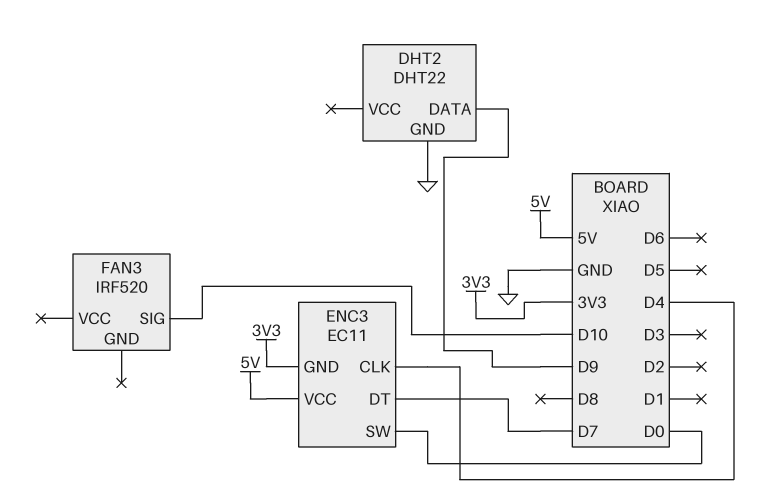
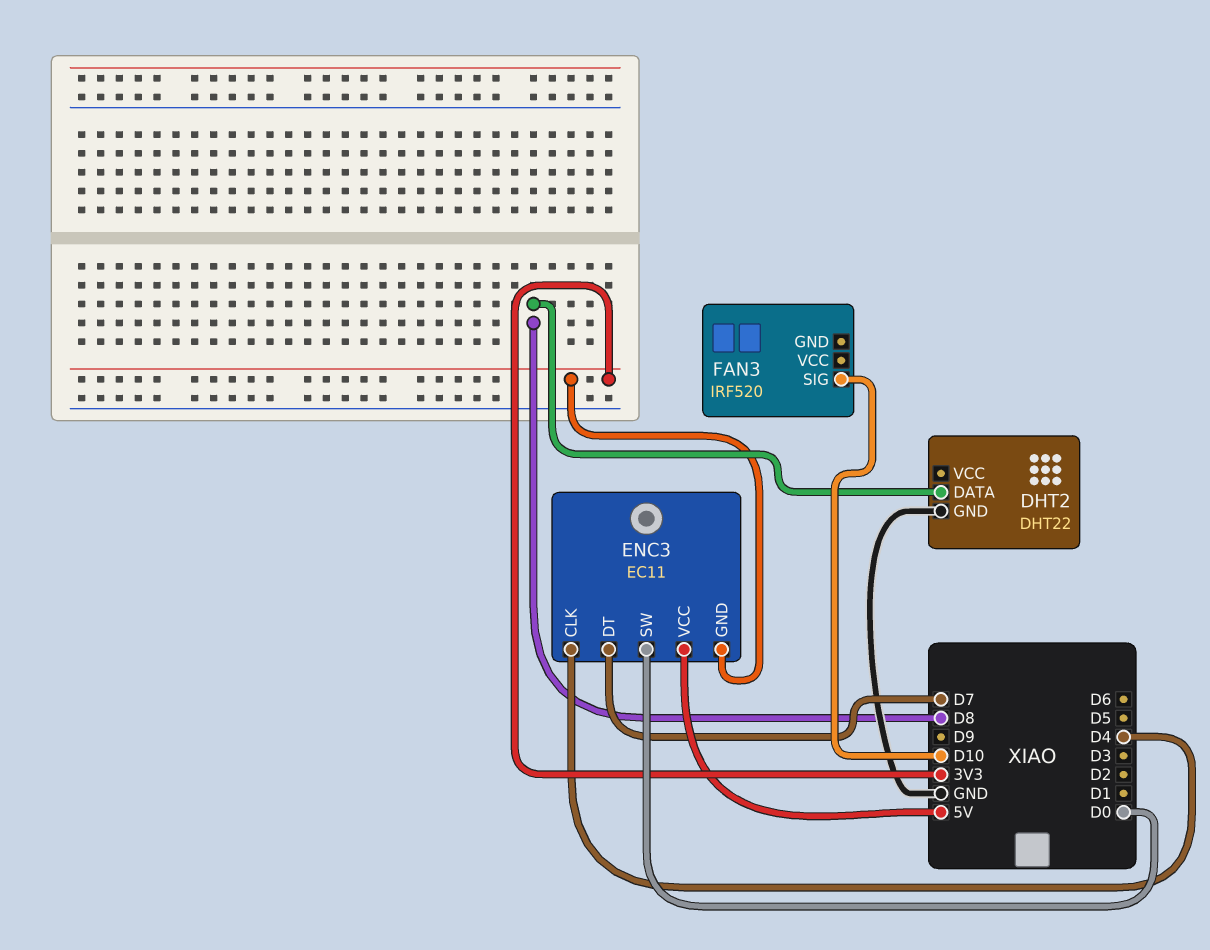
DHT2 pin DATA: D9 -> D8

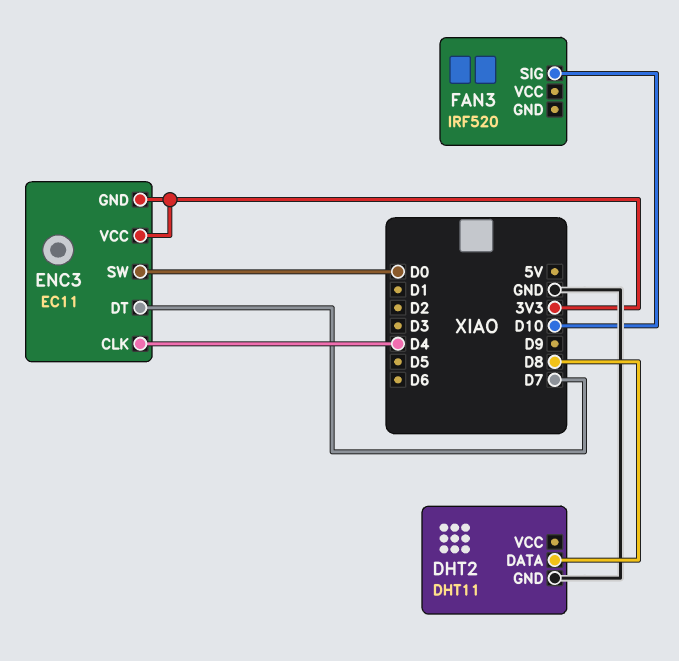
DHT2: DHT22 -> DHT11
ENC3 pin VCC: 5V -> 3V3

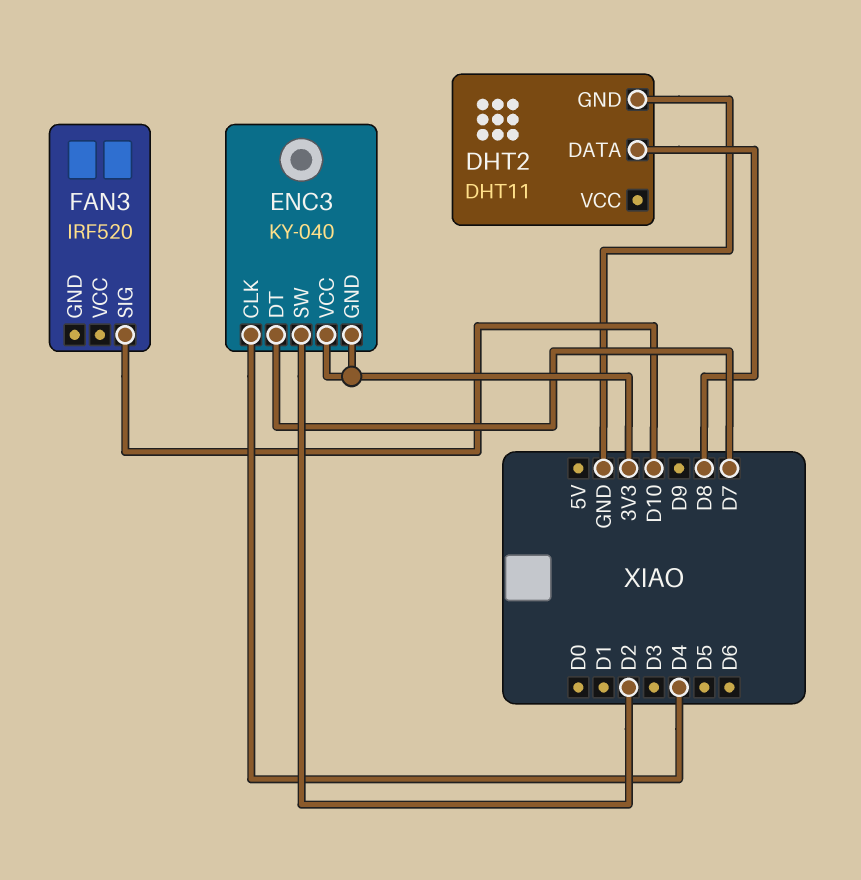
ENC3: EC11 -> KY-040
ENC3 pin SW: D0 -> D2

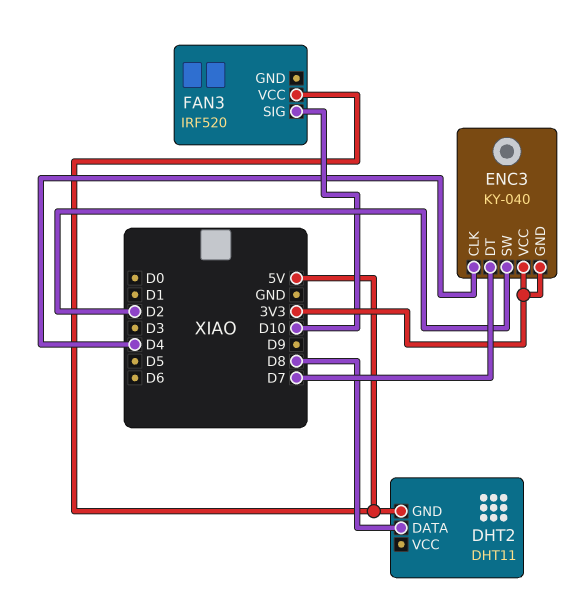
DHT2 pin GND: GND -> 5V
FAN3 pin VCC: none -> 5V

